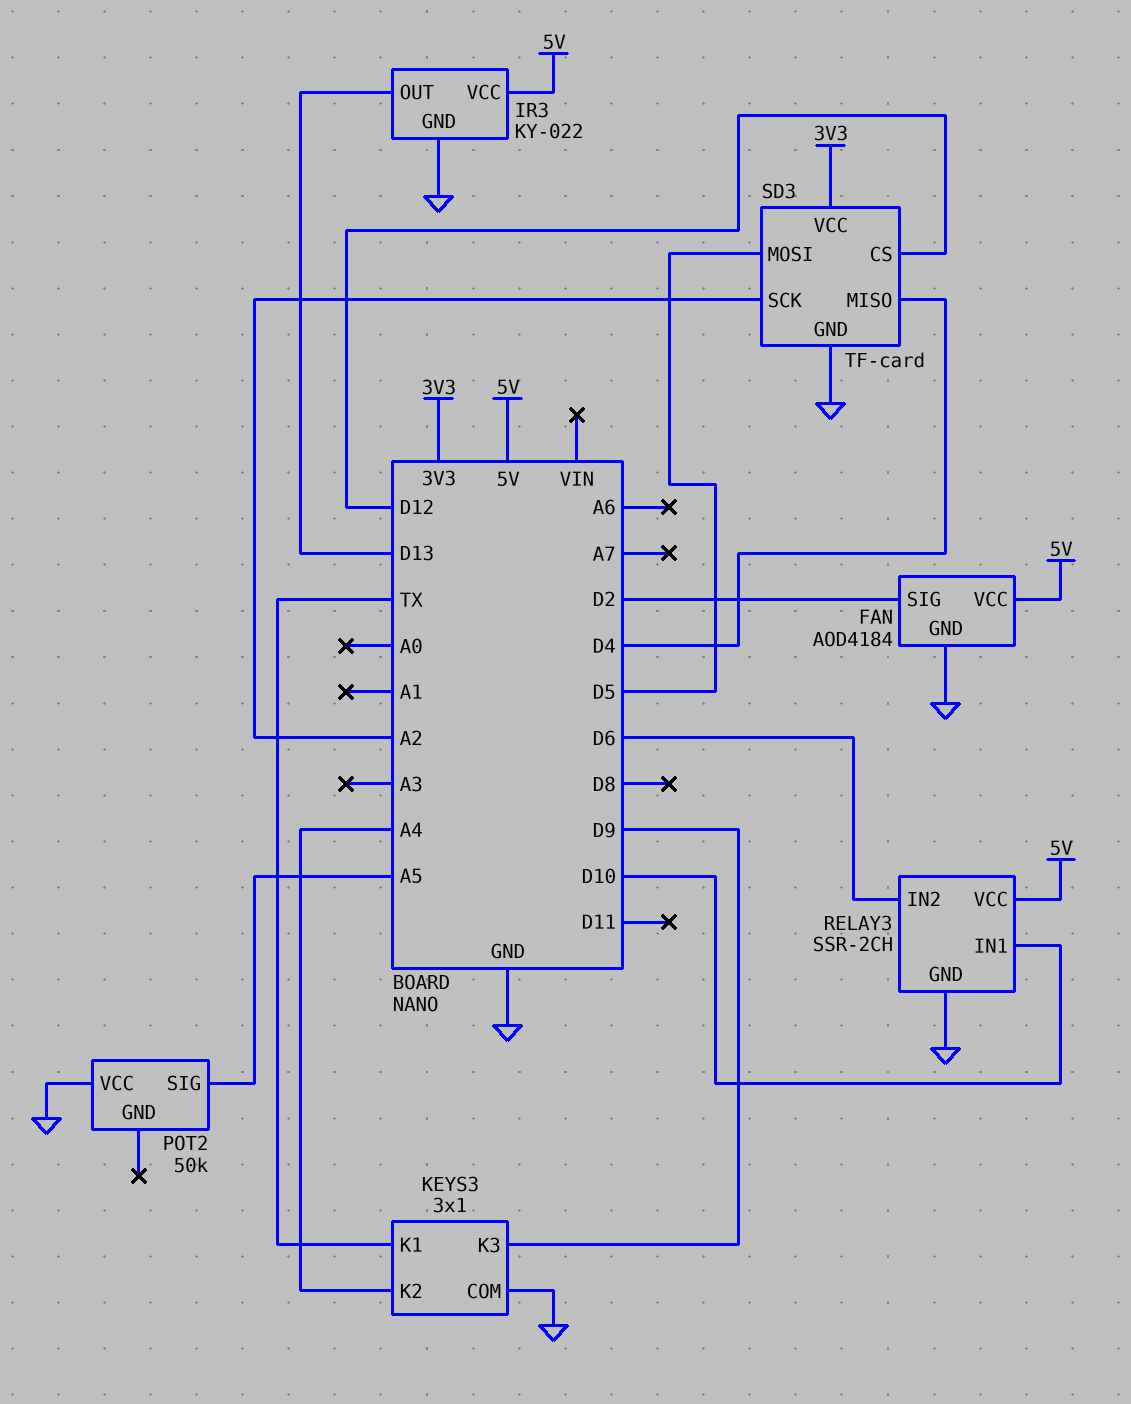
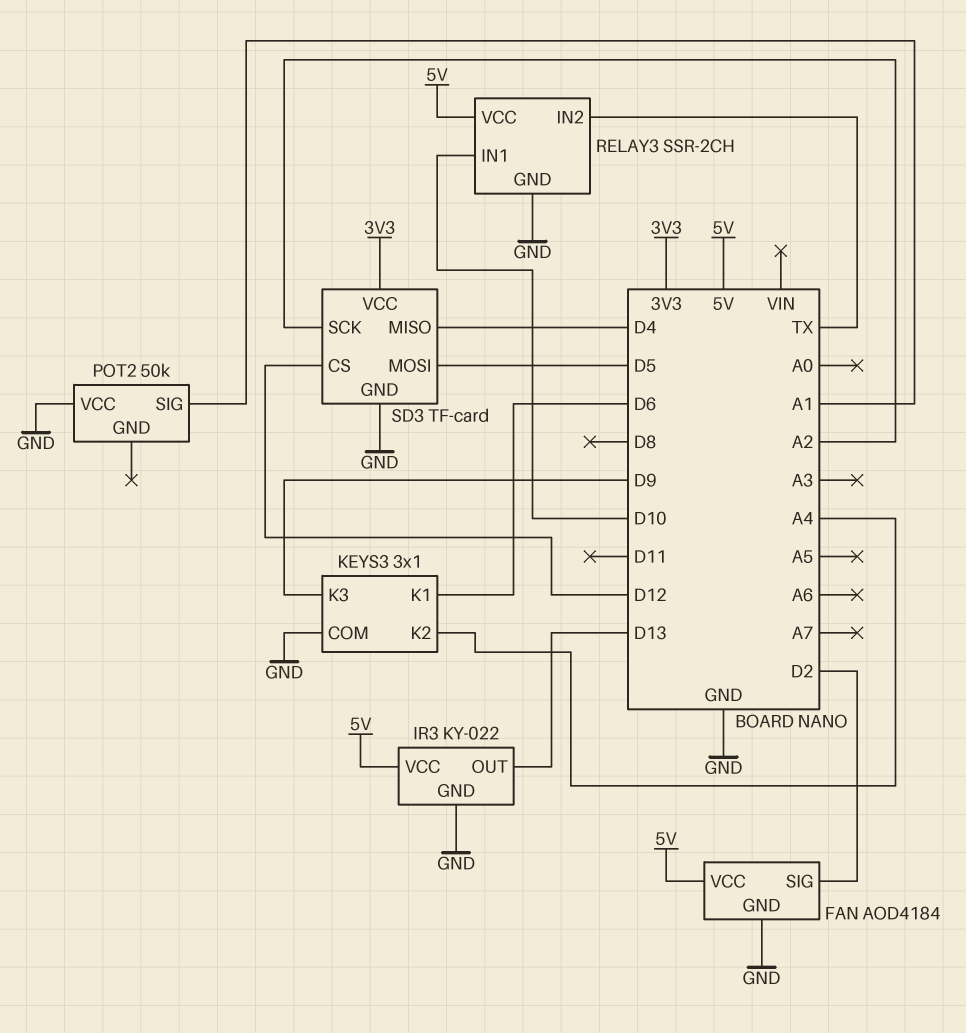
KEYS3 pin K1: TX -> D6
POT2 pin SIG: A5 -> A1
RELAY3 pin IN2: D6 -> TX

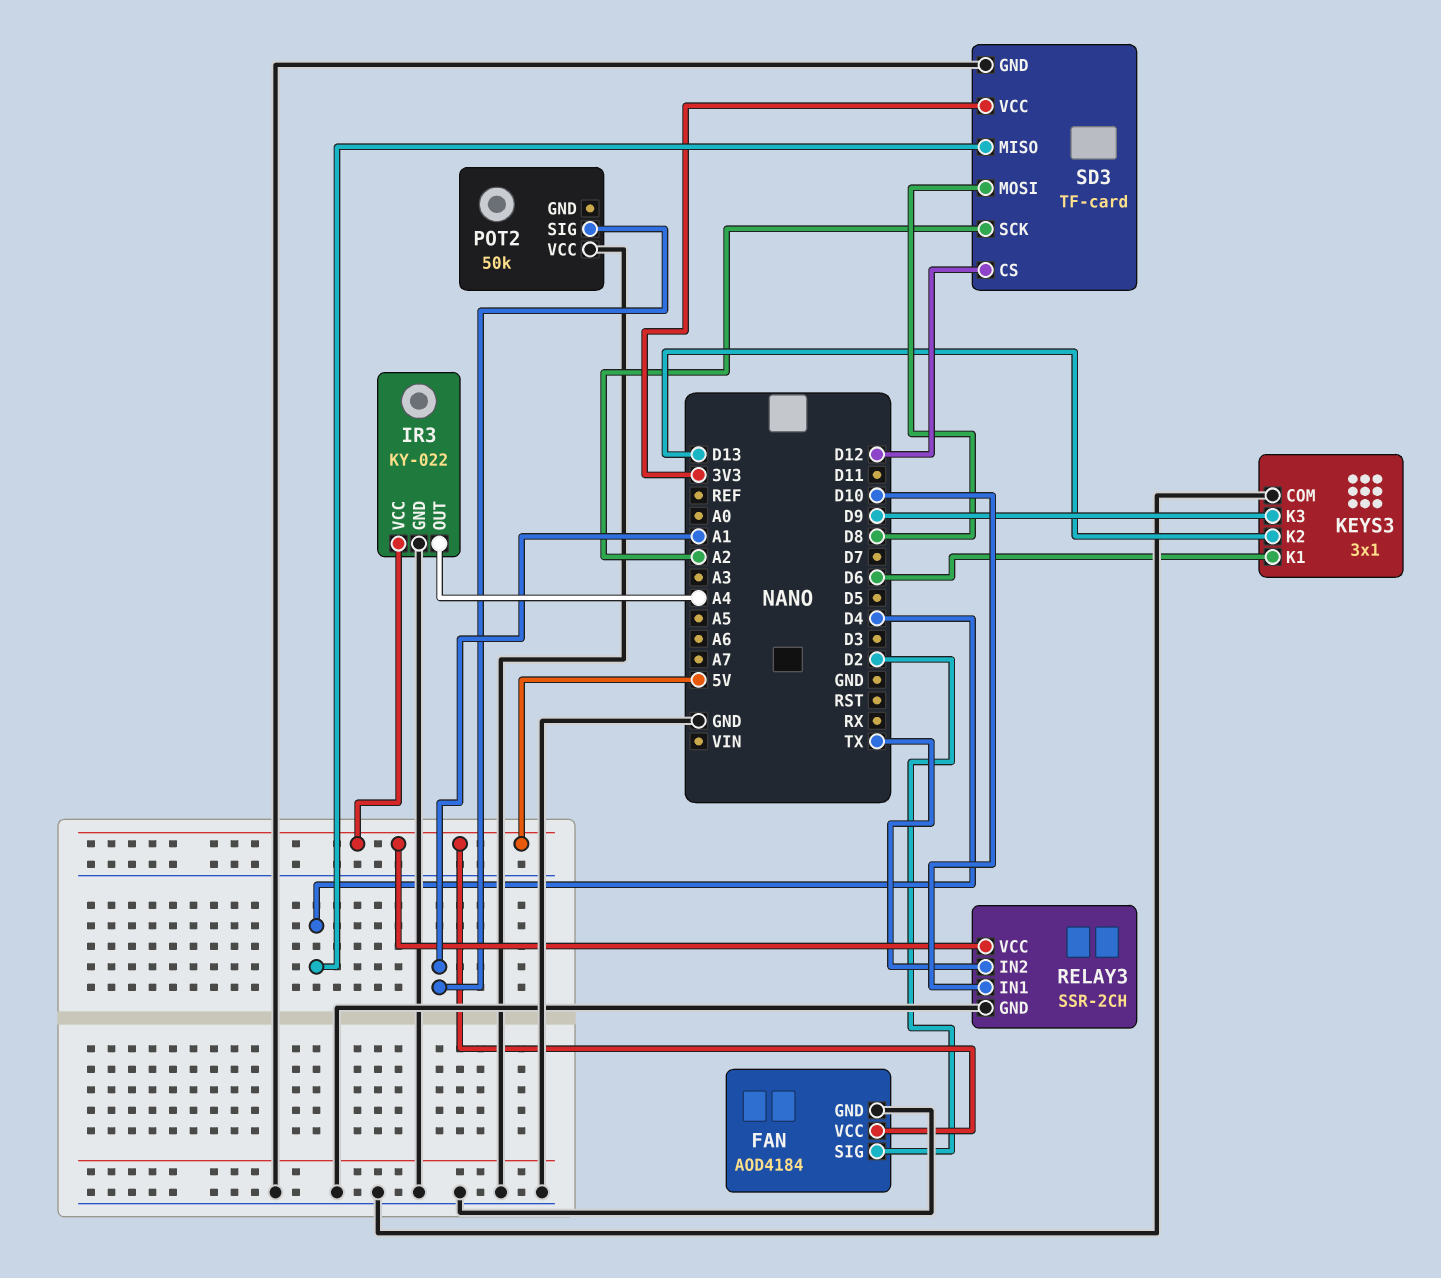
IR3 pin OUT: D13 -> A4
KEYS3 pin K2: A4 -> D13
SD3 pin MOSI: D5 -> D8

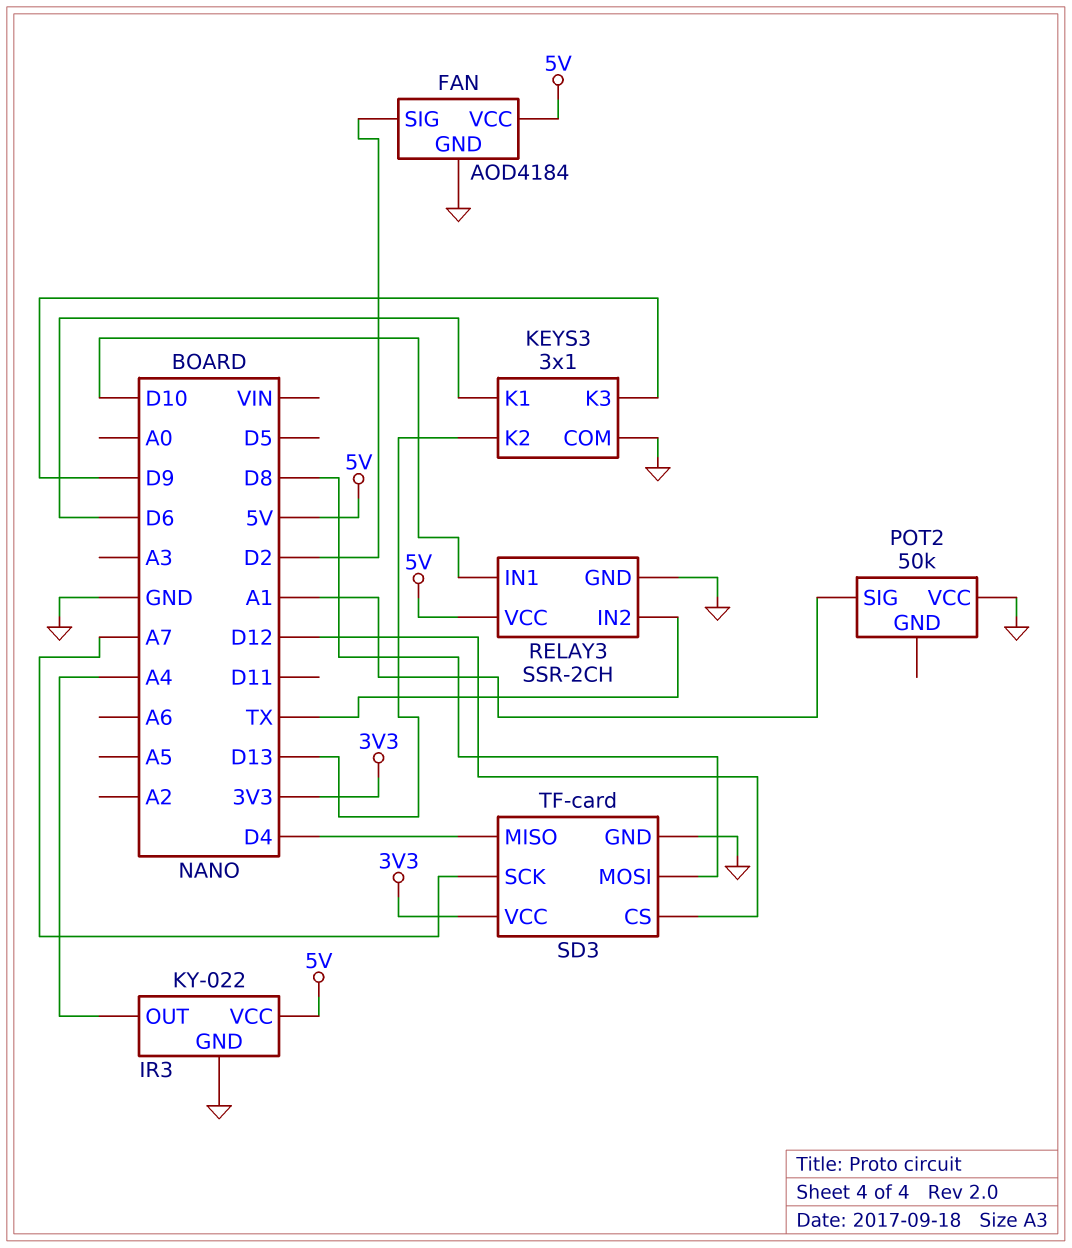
SD3 pin SCK: A2 -> A7

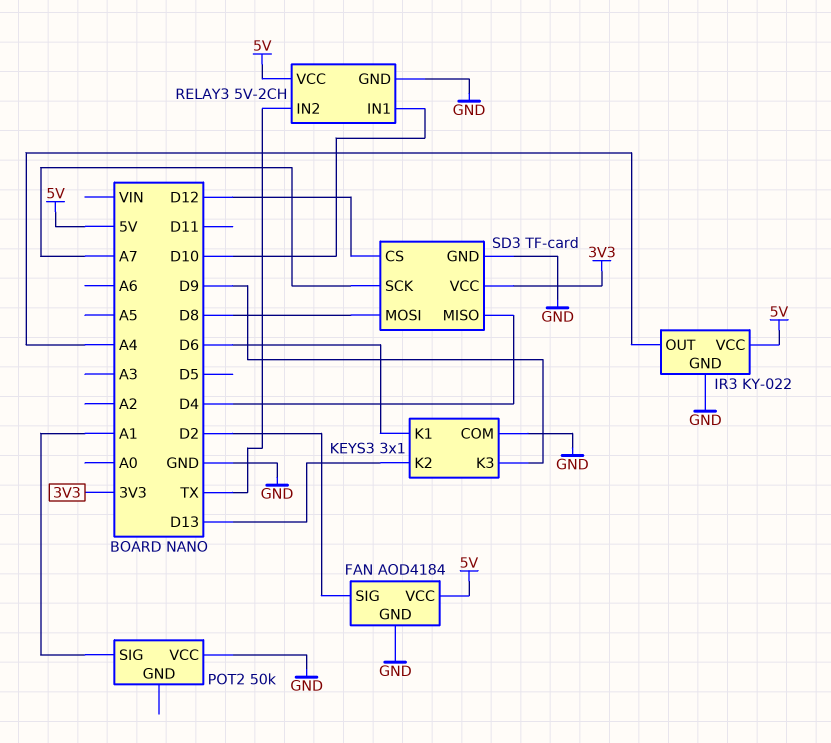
RELAY3: SSR-2CH -> 5V-2CH

